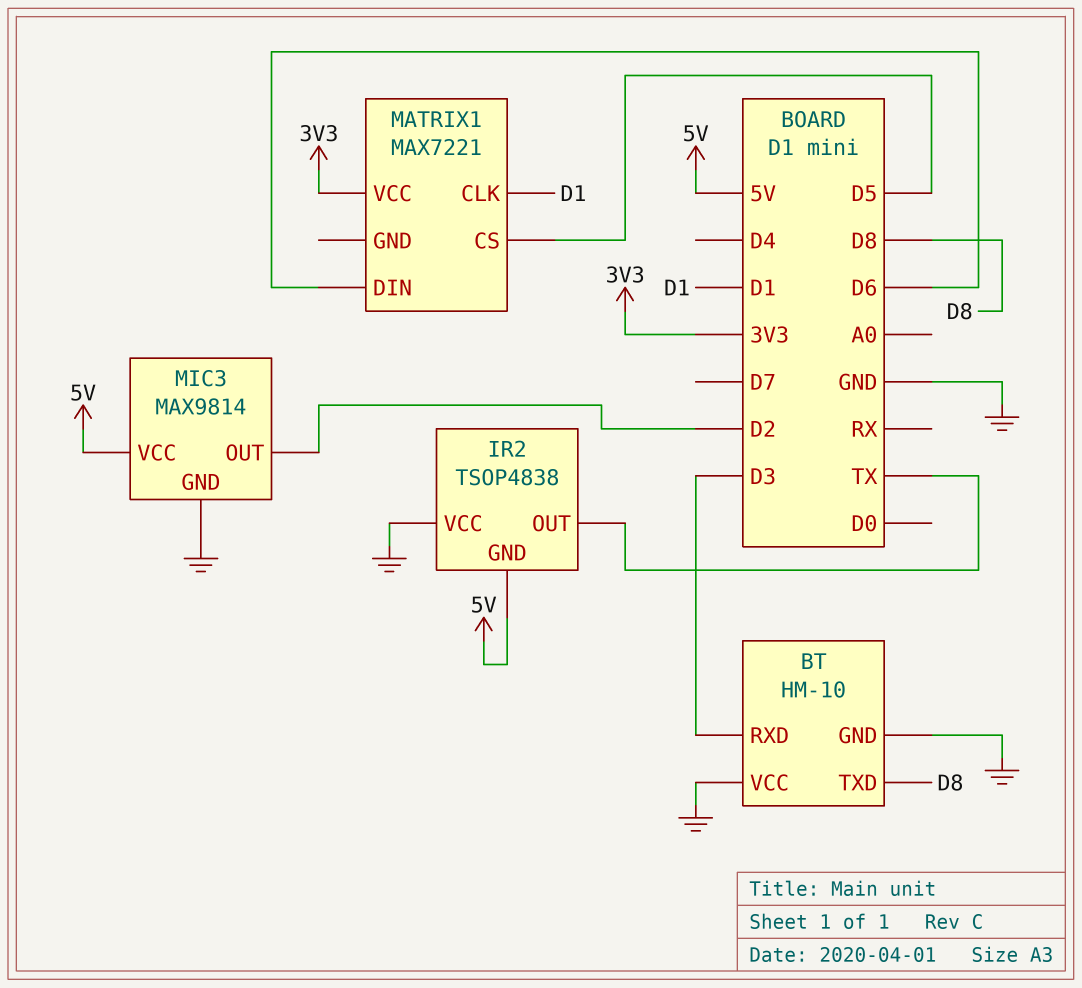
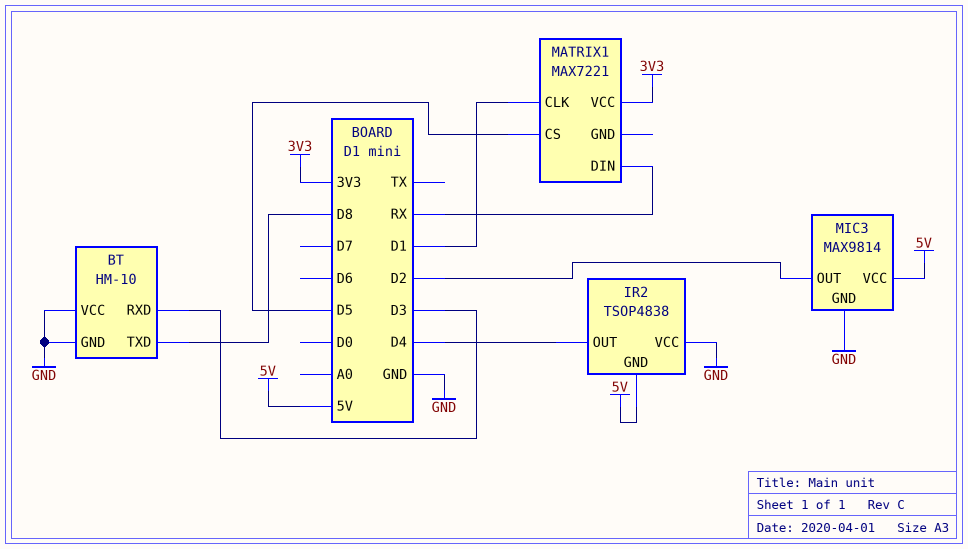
IR2 pin OUT: TX -> D4
MATRIX1 pin DIN: D6 -> RX

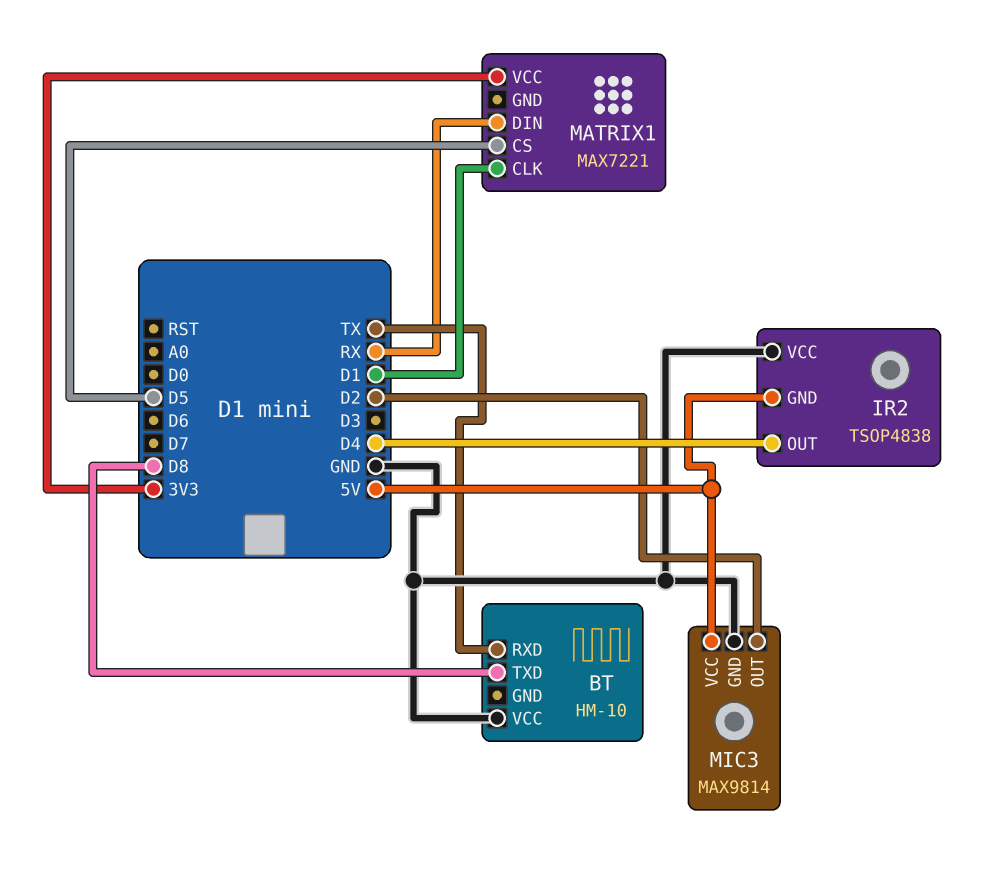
BT pin GND: GND -> none
BT pin RXD: D3 -> TX

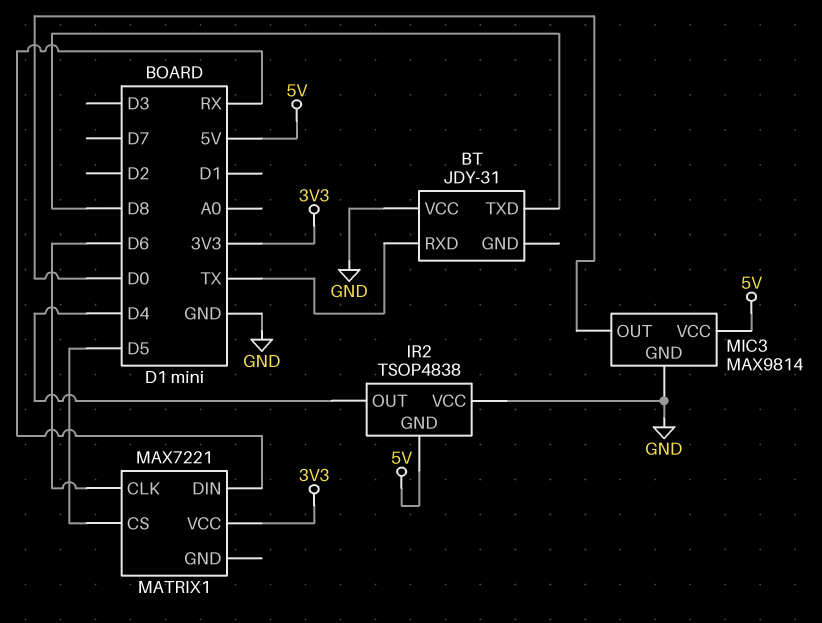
BT: HM-10 -> JDY-31
MATRIX1 pin CLK: D1 -> D6
MIC3 pin OUT: D2 -> D0

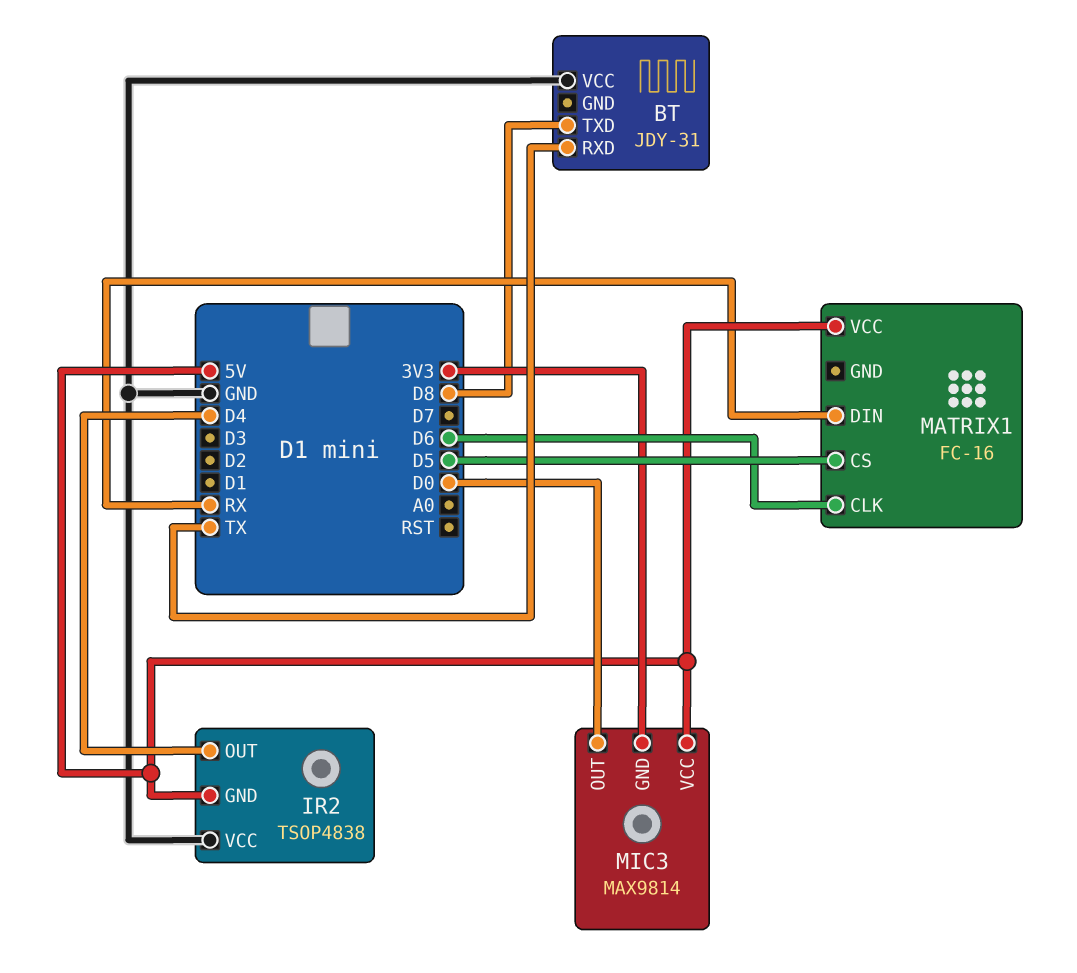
MATRIX1: MAX7221 -> FC-16
MATRIX1 pin VCC: 3V3 -> 5V
MIC3 pin GND: GND -> 3V3

